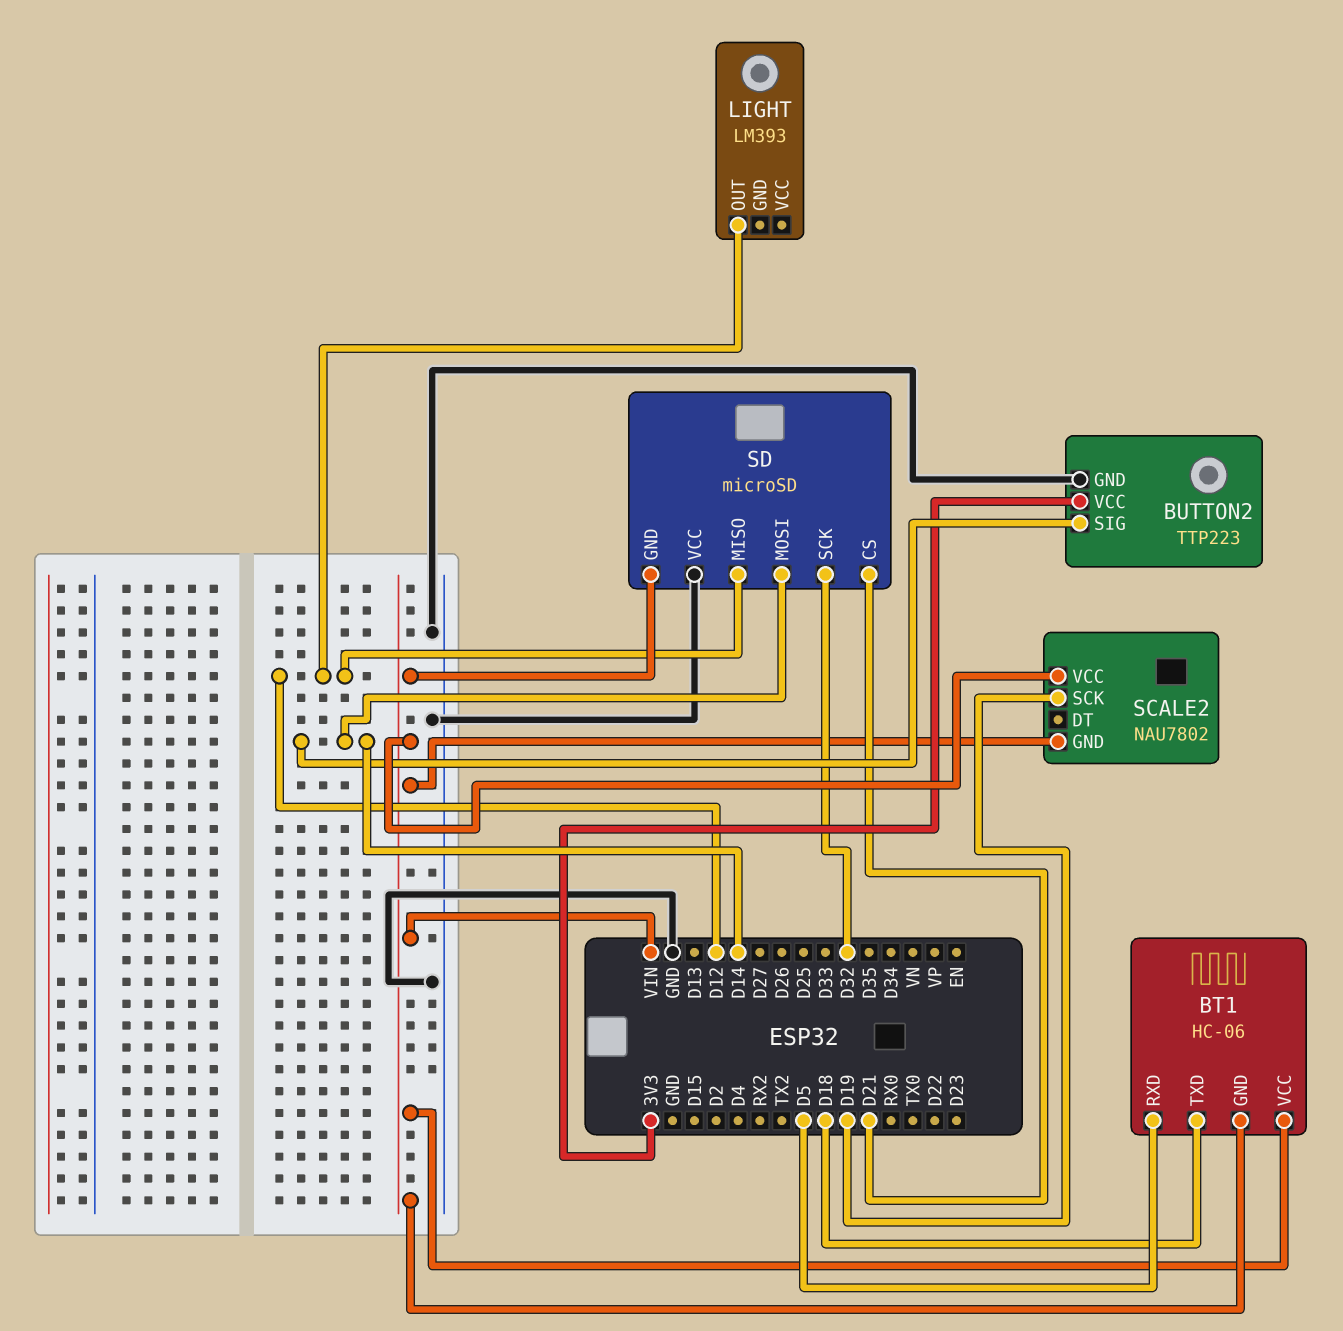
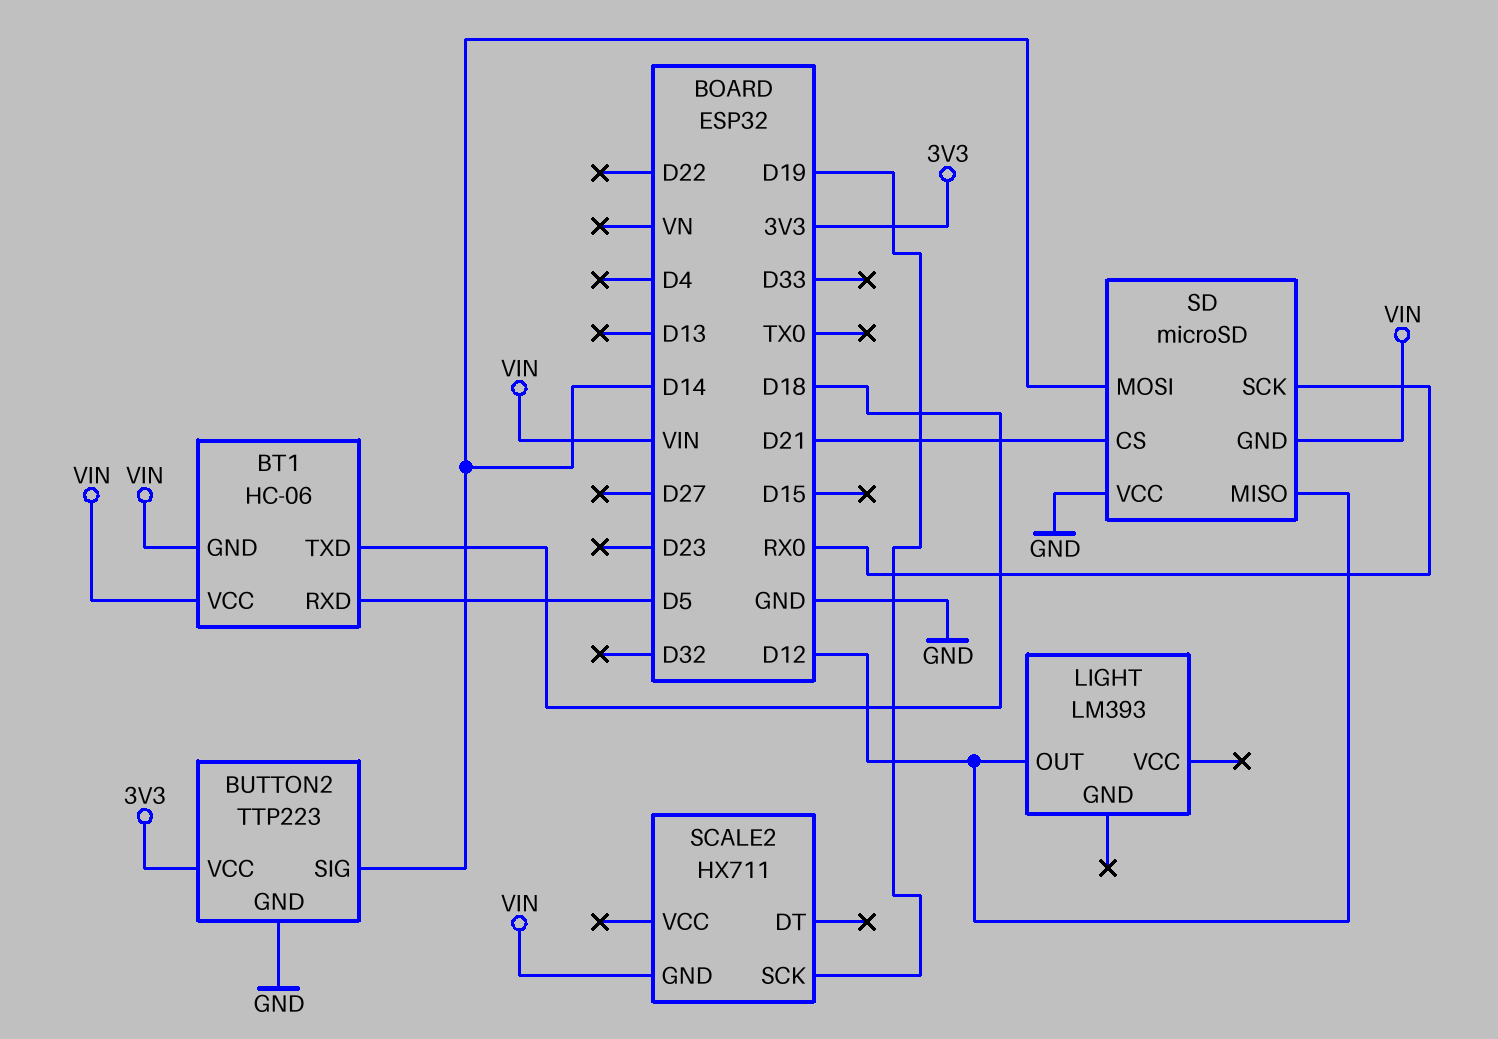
SCALE2: NAU7802 -> HX711
SCALE2 pin VCC: VIN -> none
SD pin SCK: D32 -> RX0

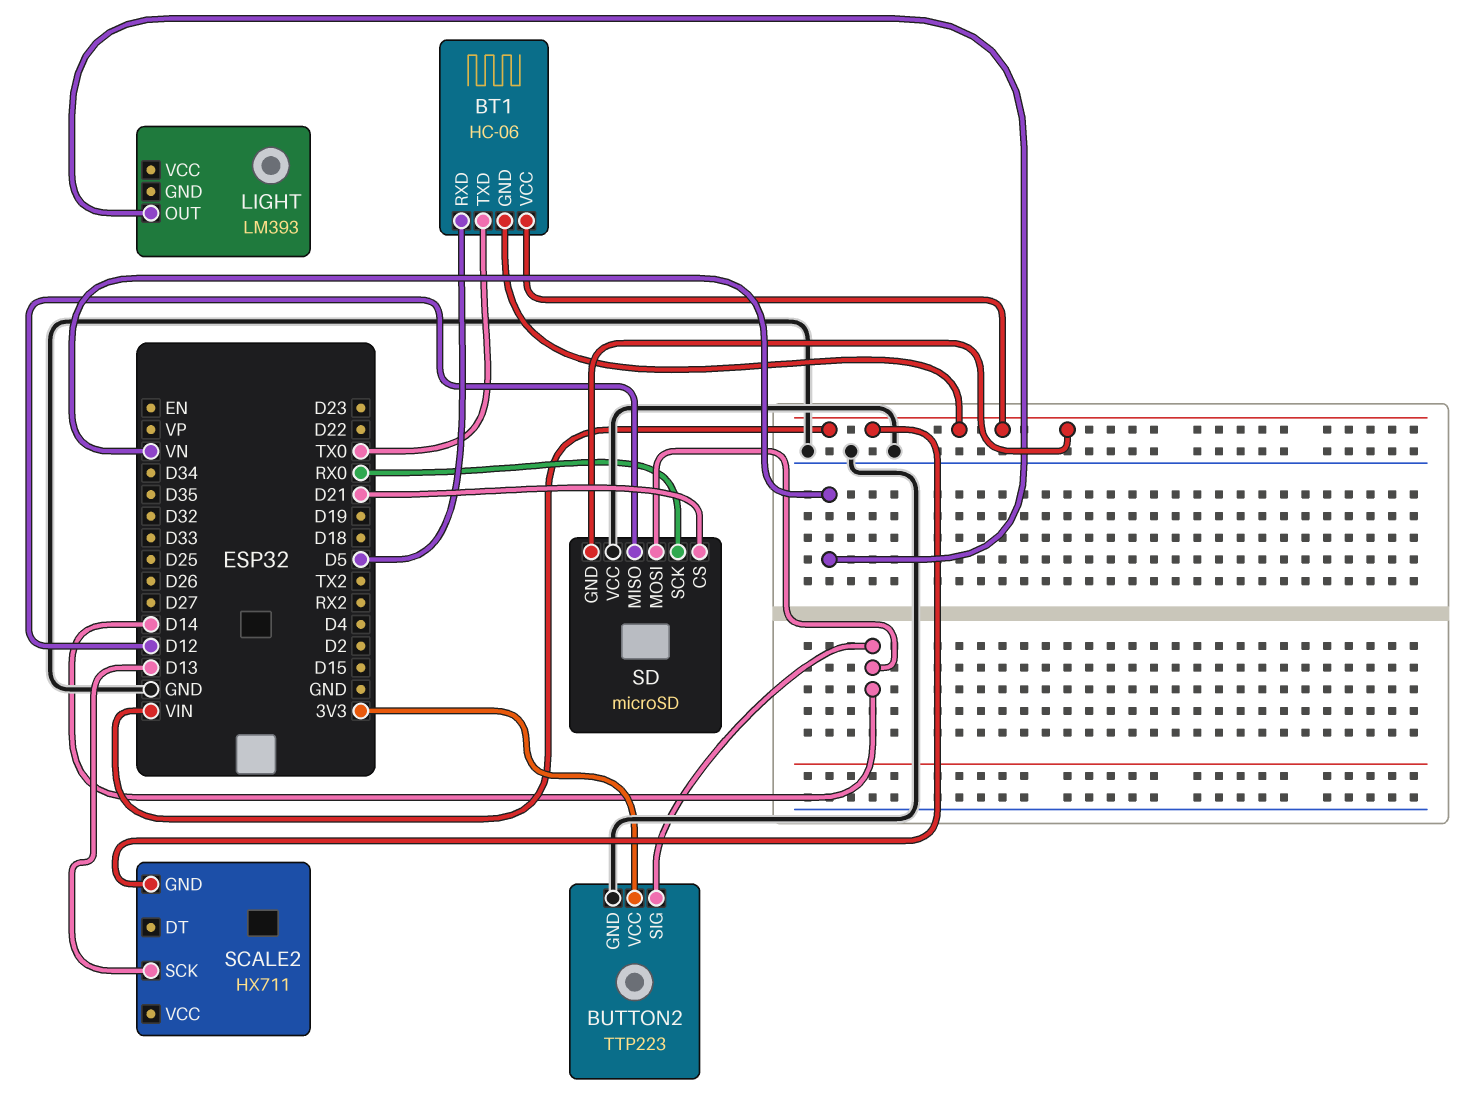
BT1 pin TXD: D18 -> TX0
LIGHT pin OUT: D12 -> VN
SCALE2 pin SCK: D19 -> D13

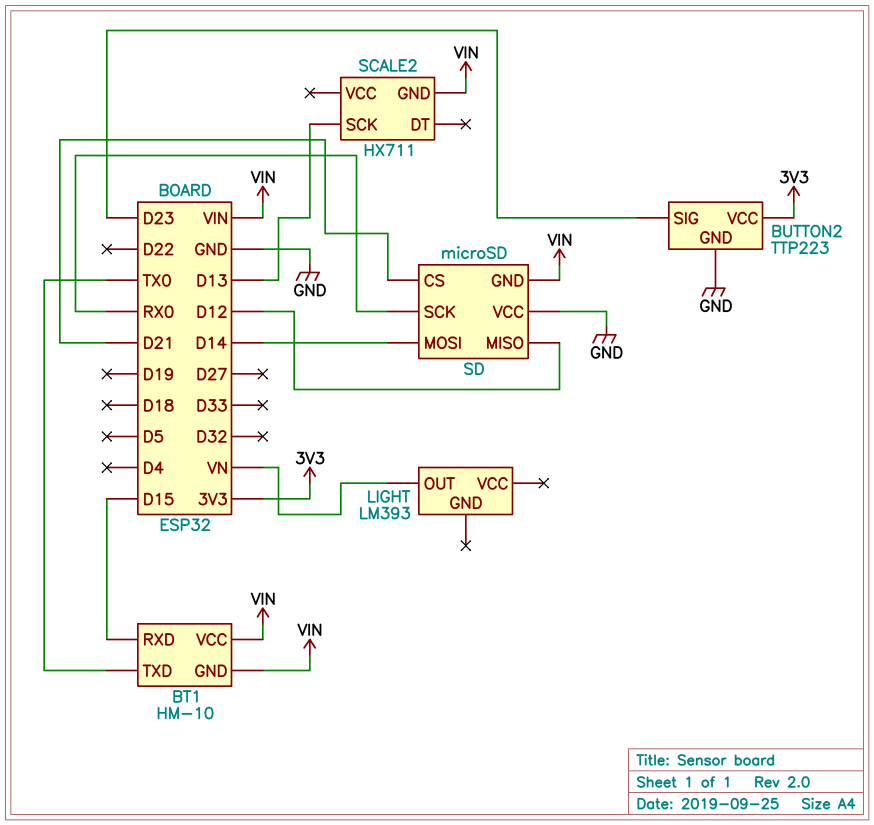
BT1: HC-06 -> HM-10
BT1 pin RXD: D5 -> D15
BUTTON2 pin SIG: D14 -> D23

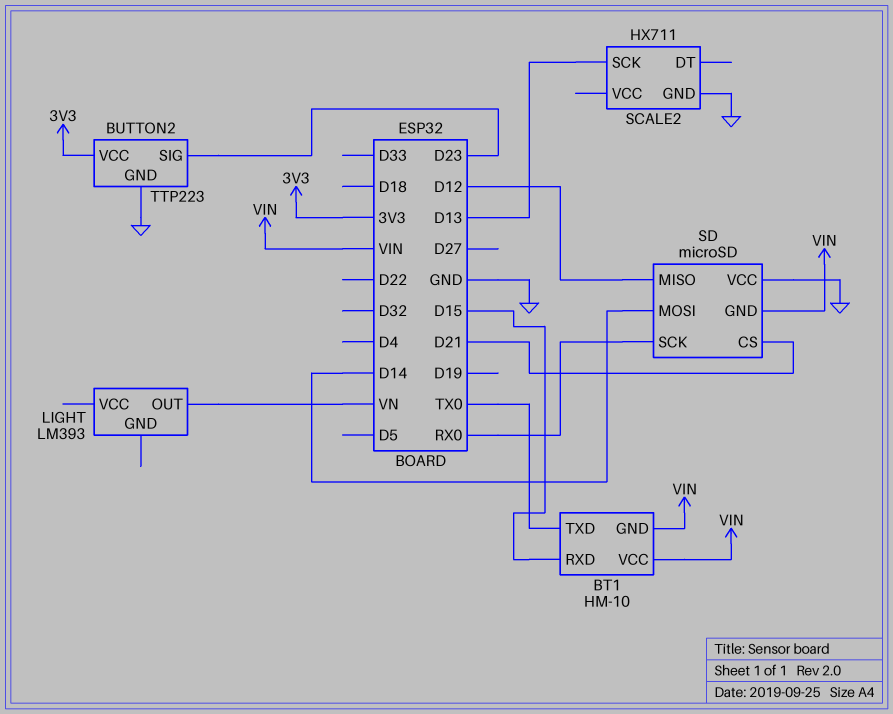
SCALE2 pin GND: VIN -> GND

